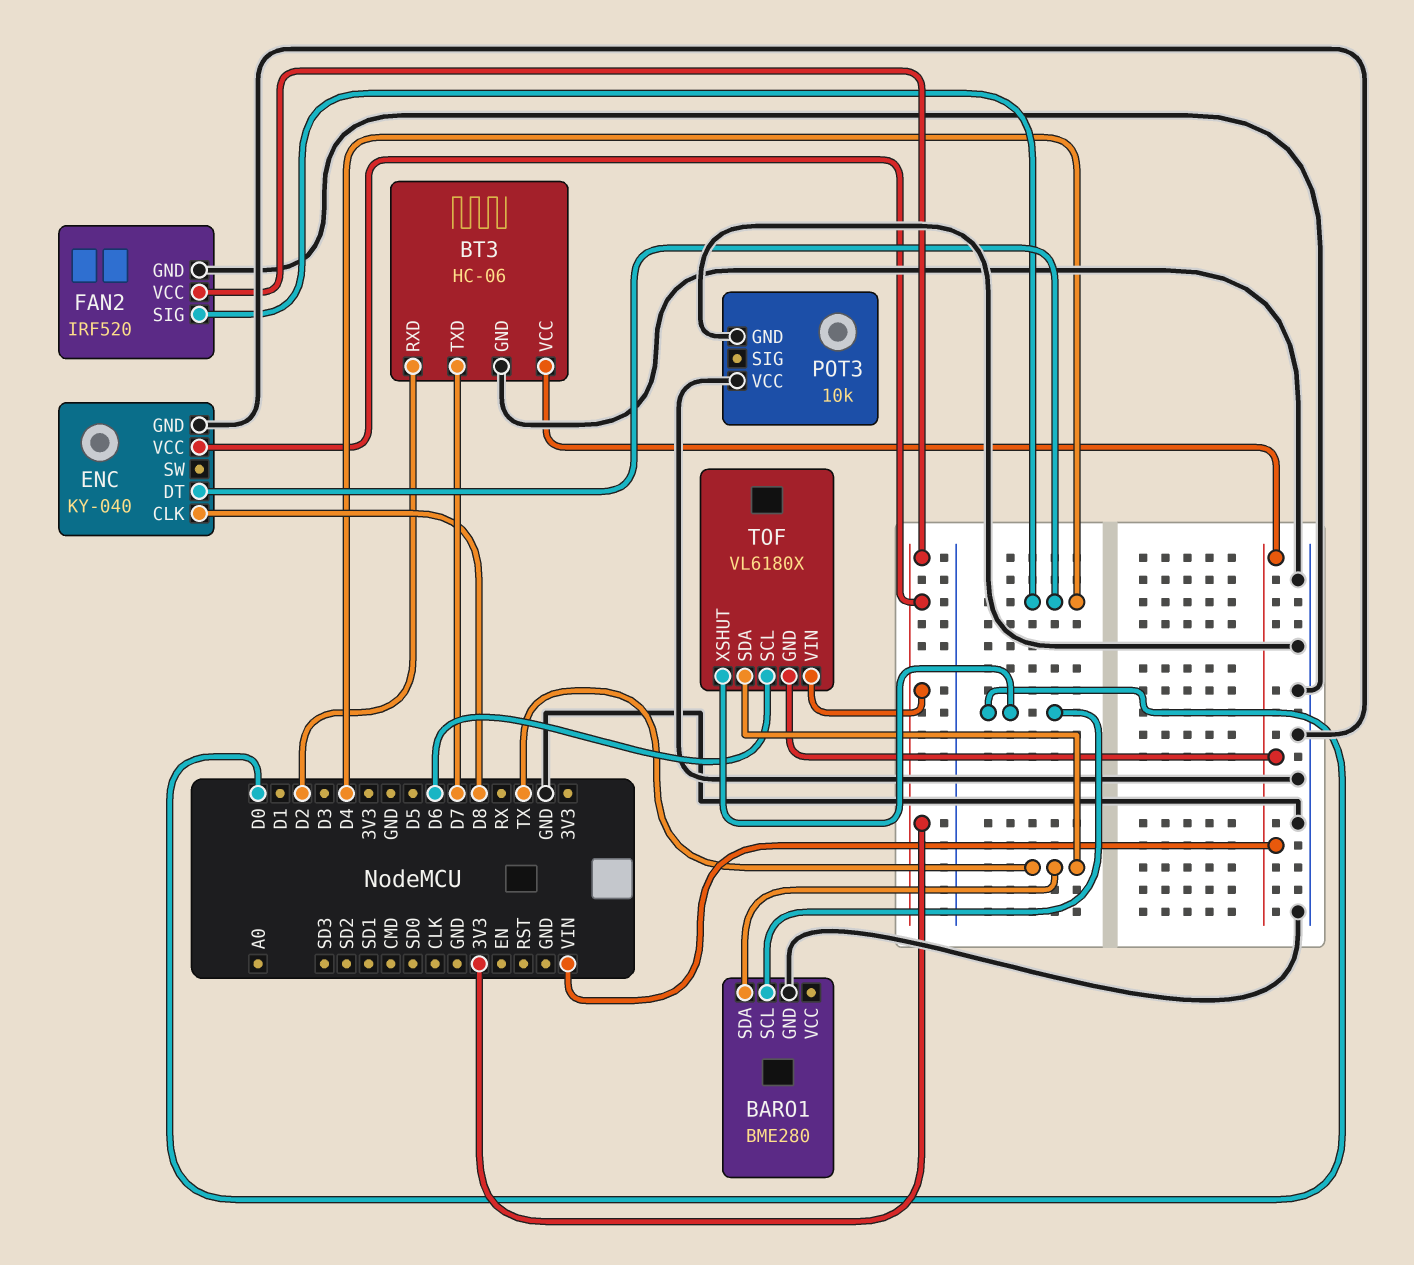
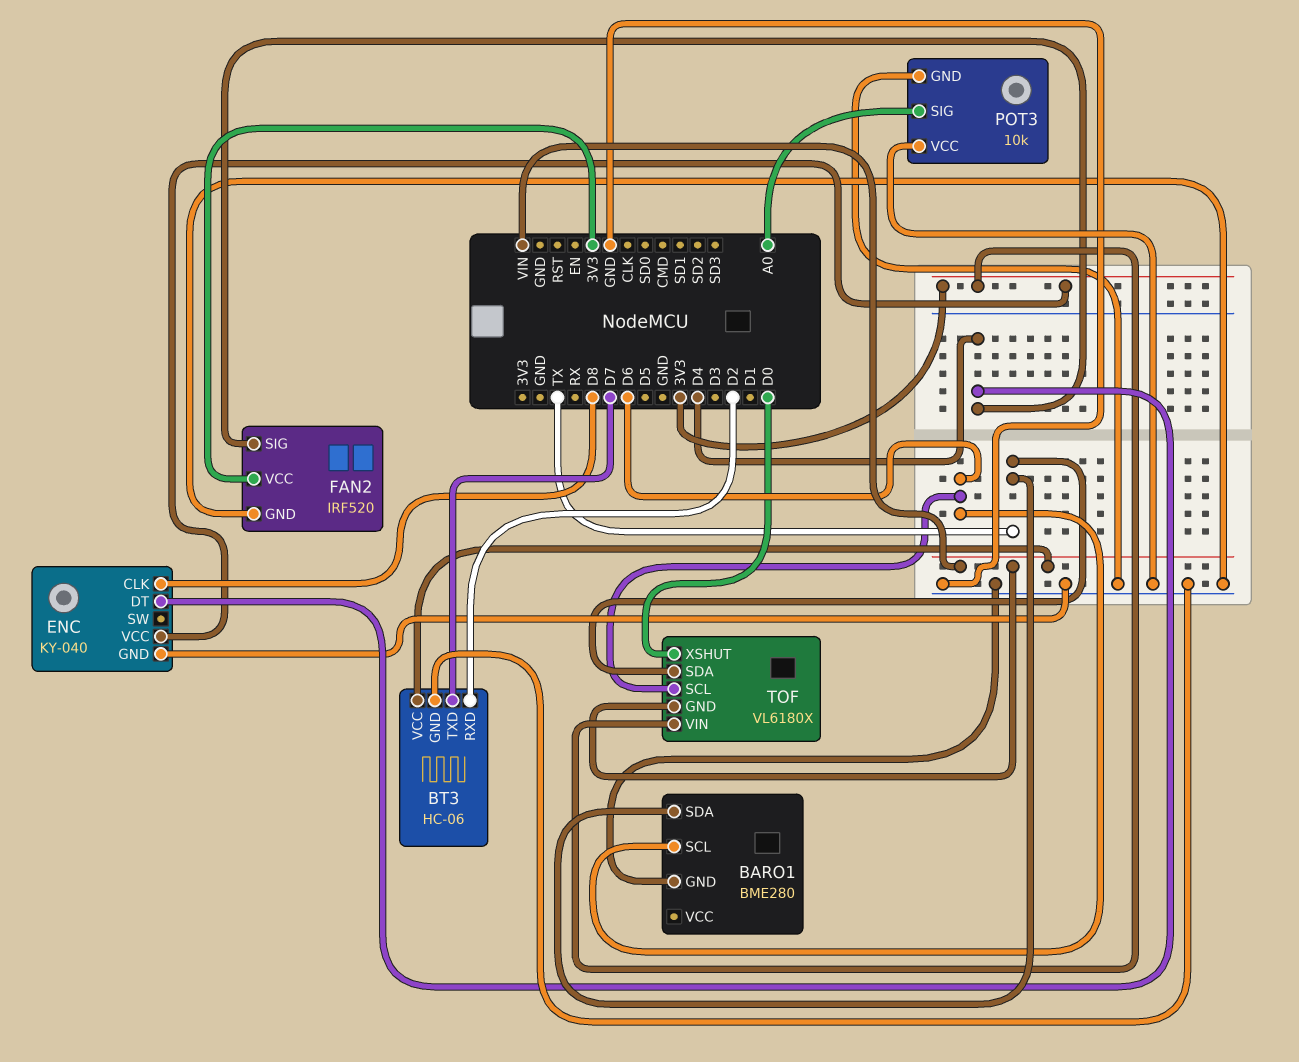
BARO1 pin SCL: D0 -> D6
POT3 pin SIG: none -> A0

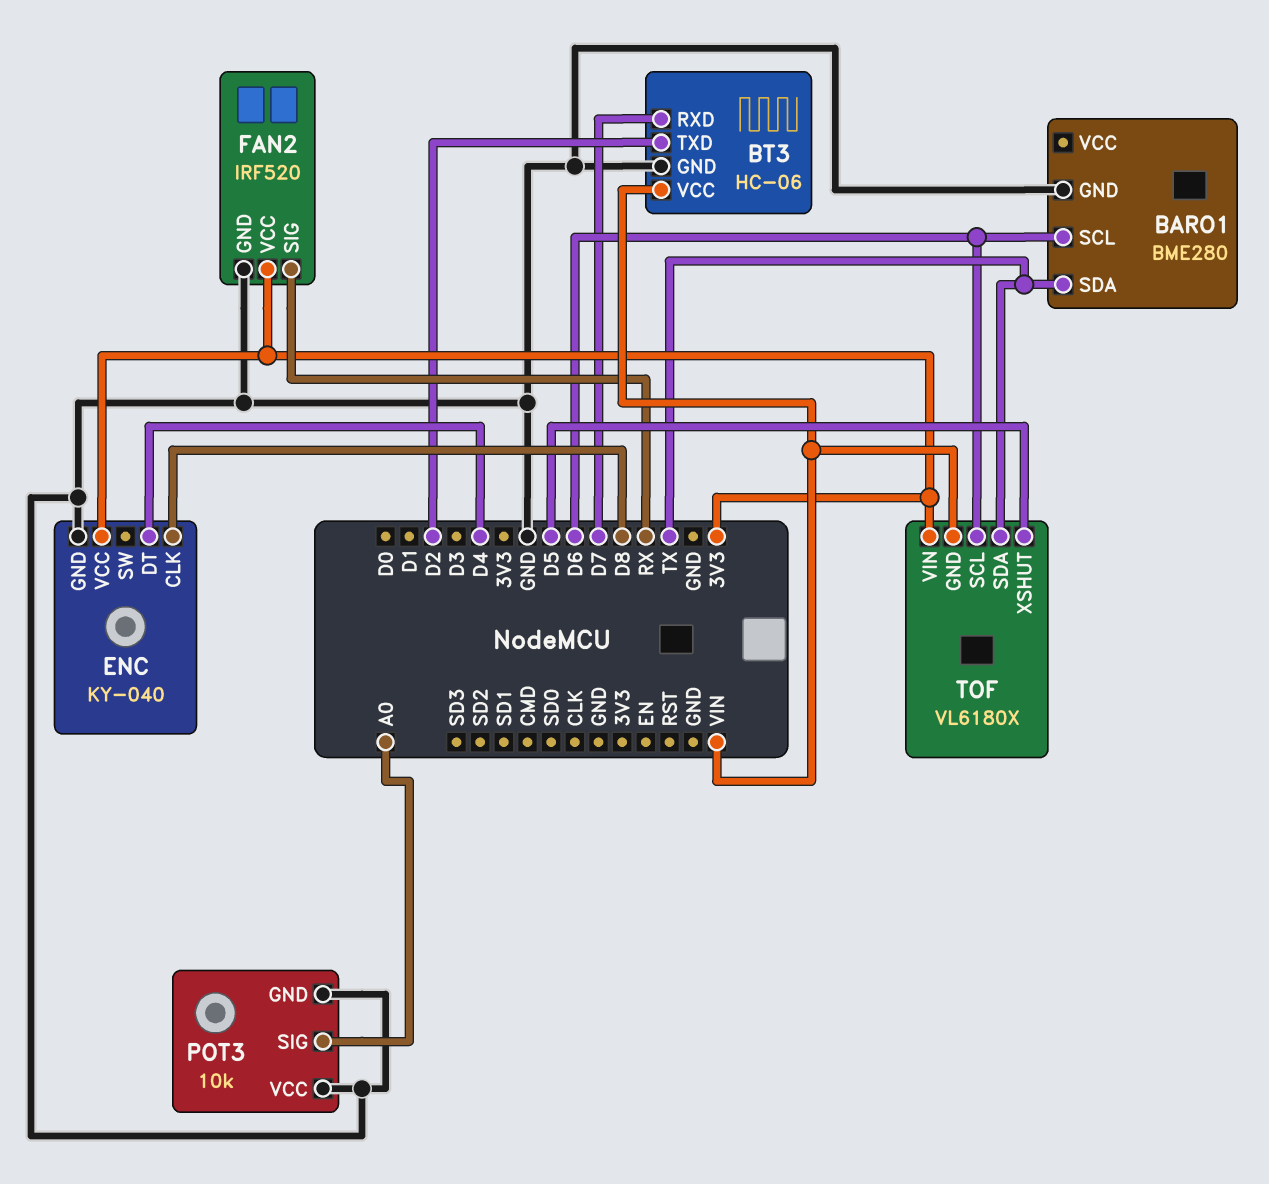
BT3 pin RXD: D2 -> D7
BT3 pin TXD: D7 -> D2
FAN2 pin SIG: D4 -> RX
TOF pin XSHUT: D0 -> D5

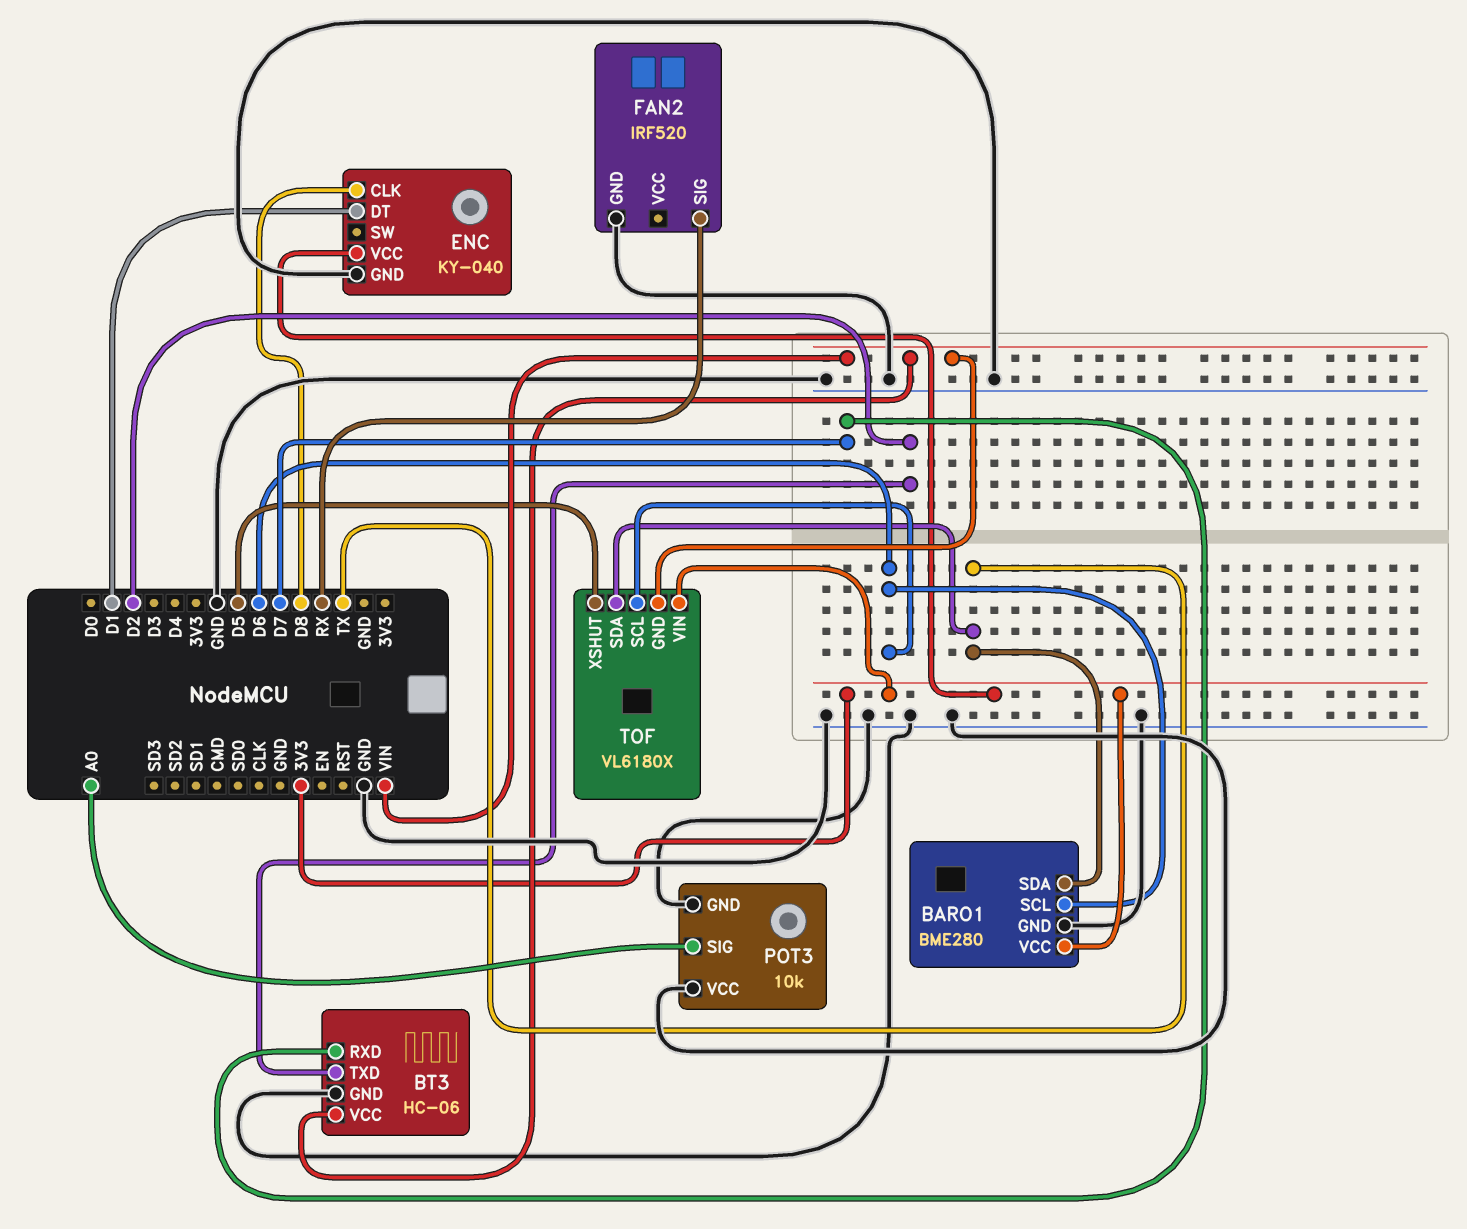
BARO1 pin VCC: none -> 3V3
ENC pin DT: D4 -> D1
FAN2 pin VCC: 3V3 -> none

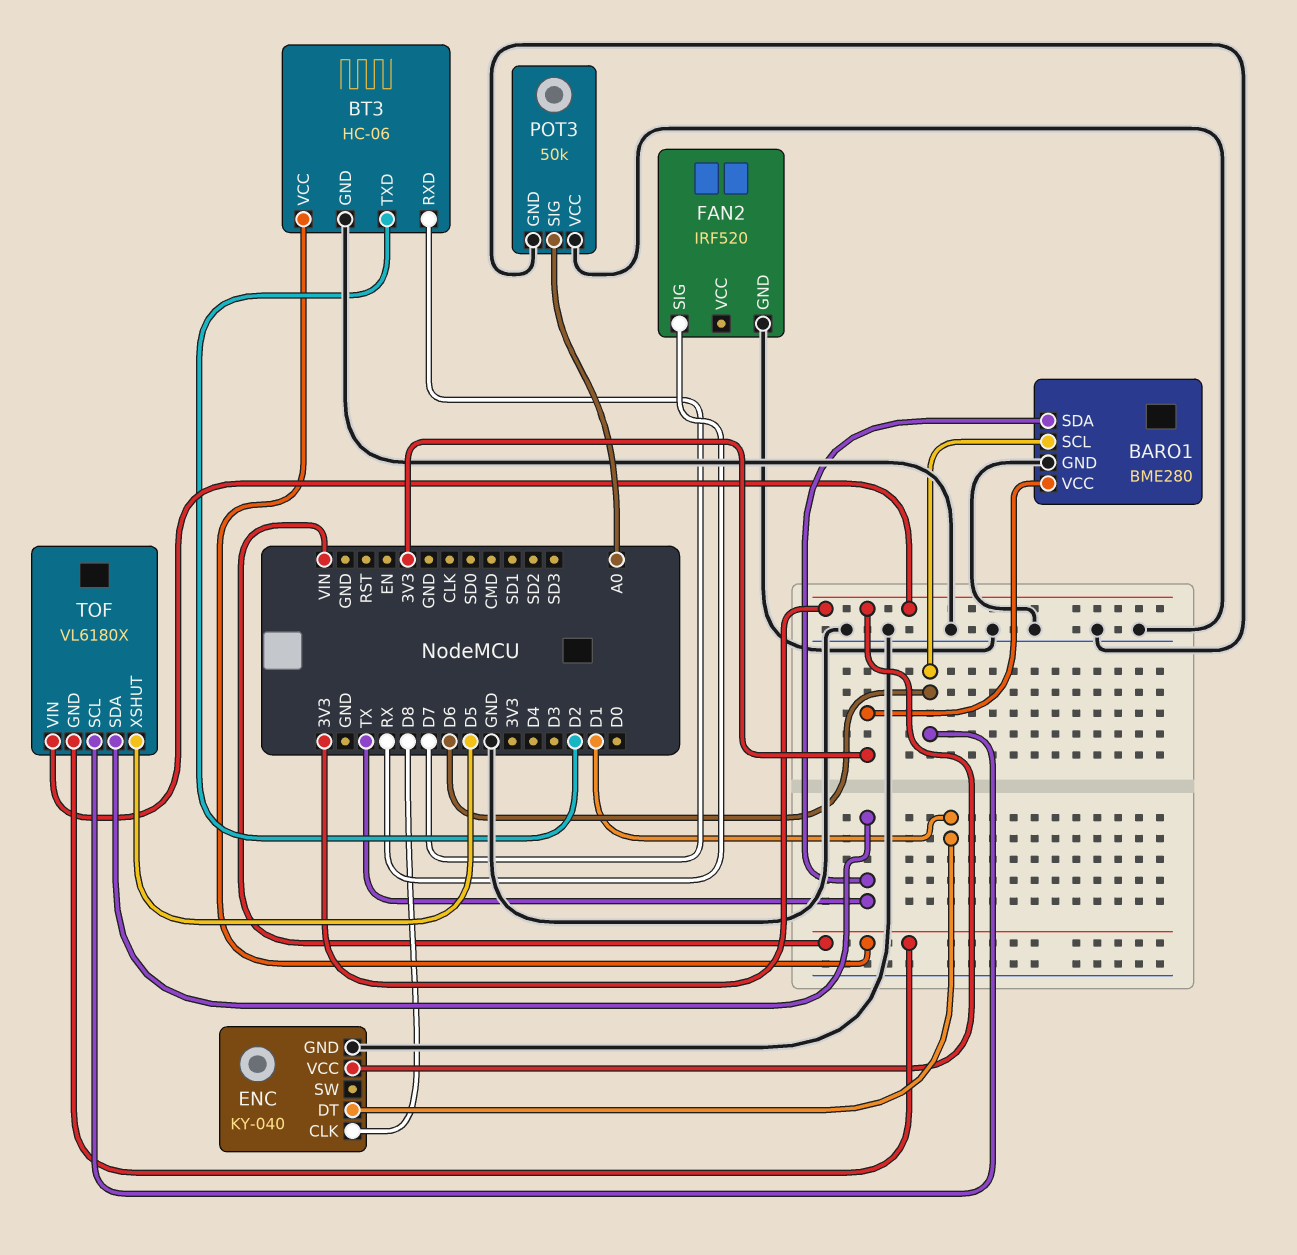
POT3: 10k -> 50k

